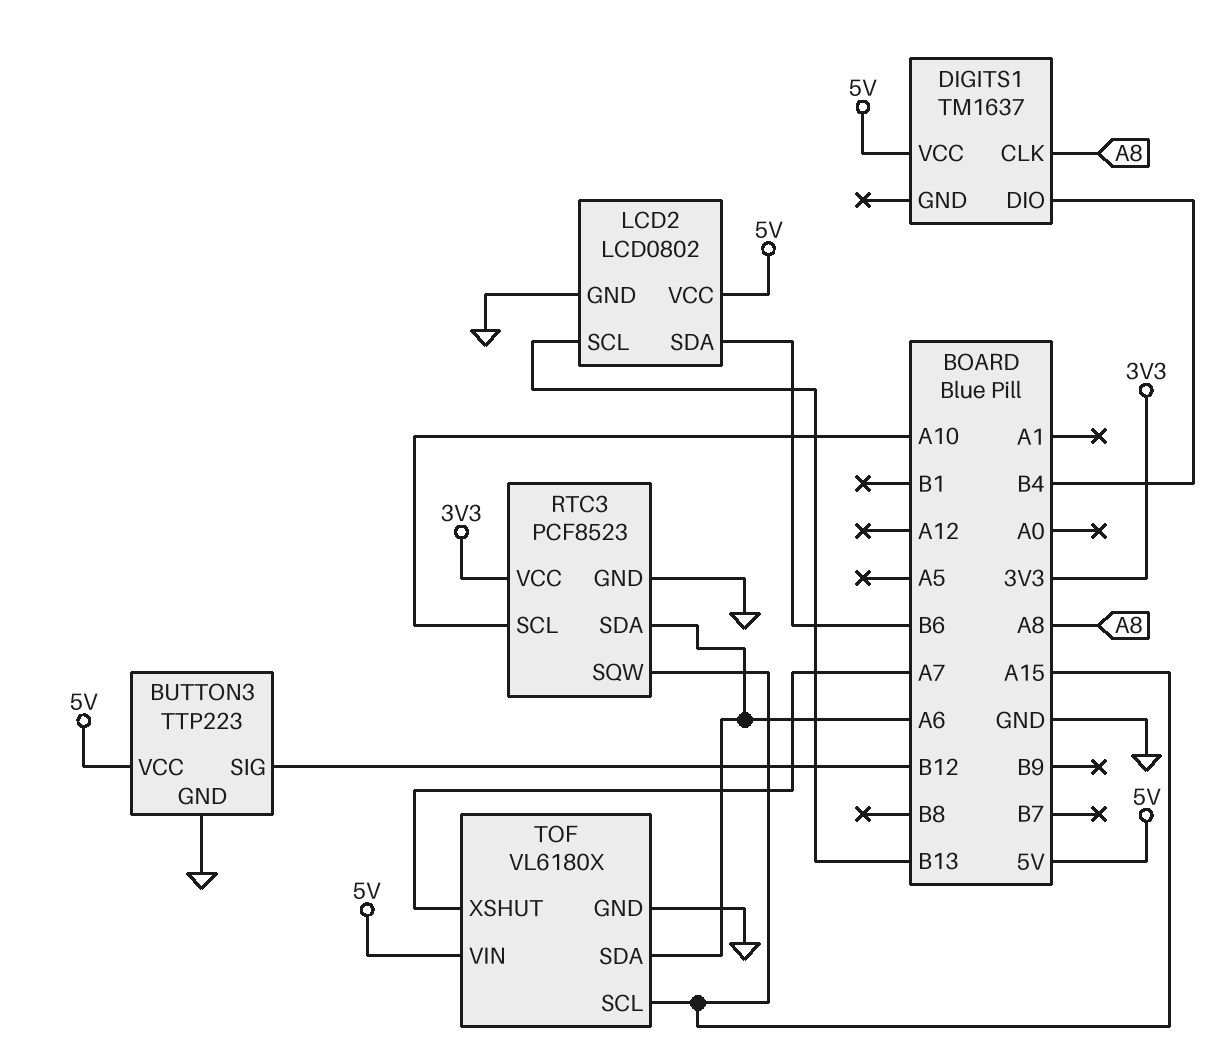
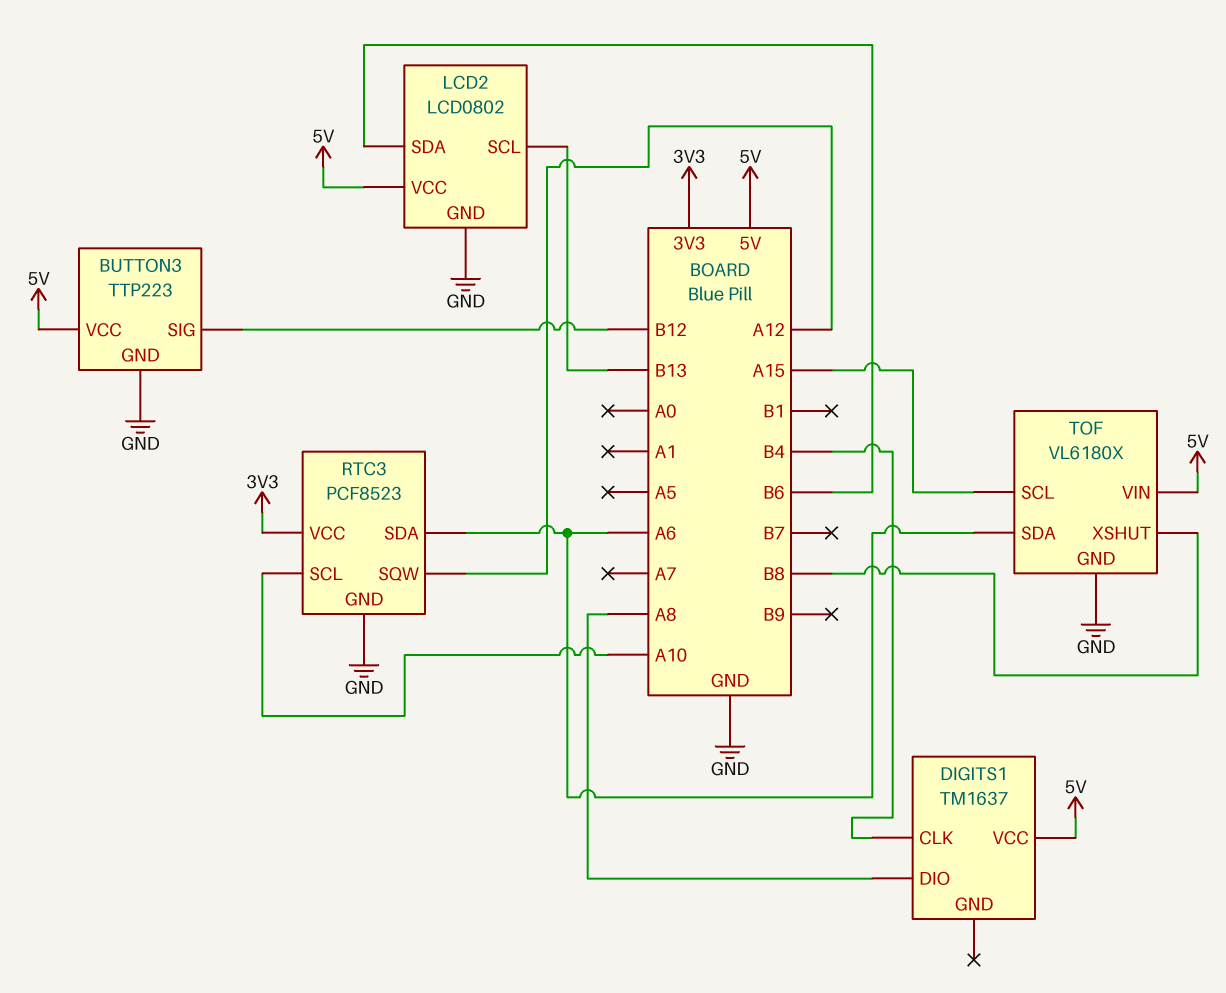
DIGITS1 pin CLK: A8 -> B4
DIGITS1 pin DIO: B4 -> A8
RTC3 pin SQW: A15 -> A12
TOF pin XSHUT: A7 -> B8

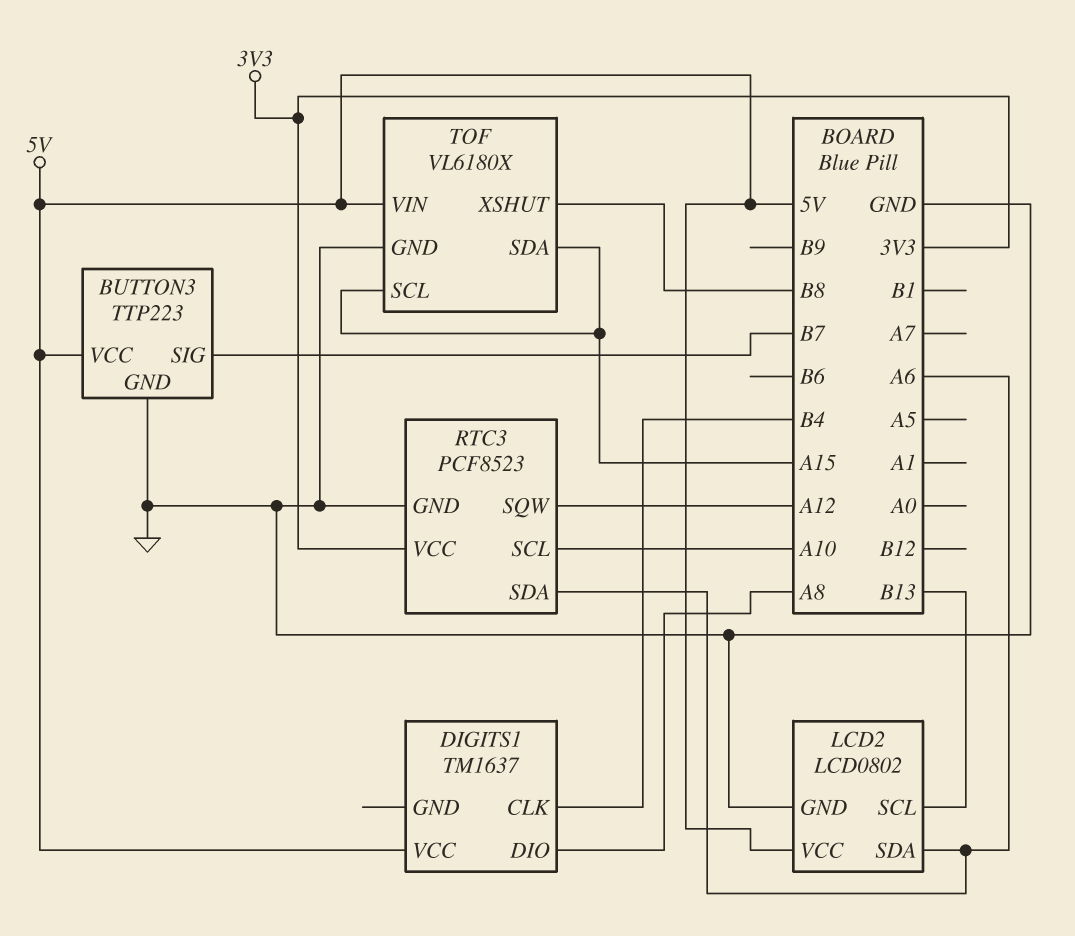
BUTTON3 pin SIG: B12 -> B7
LCD2 pin SDA: B6 -> A6
TOF pin SDA: A6 -> A15

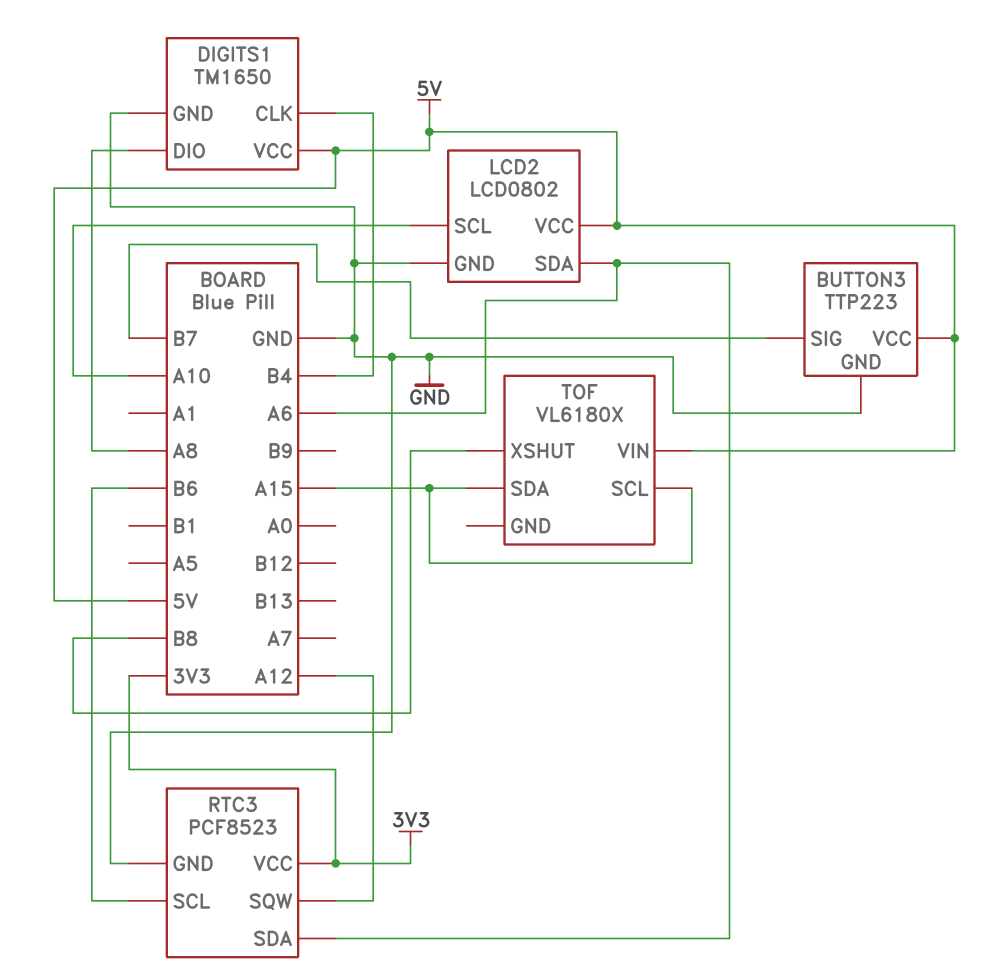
DIGITS1: TM1637 -> TM1650
DIGITS1 pin GND: none -> GND
LCD2 pin SCL: B13 -> A10
RTC3 pin SCL: A10 -> B6
TOF pin GND: GND -> none

